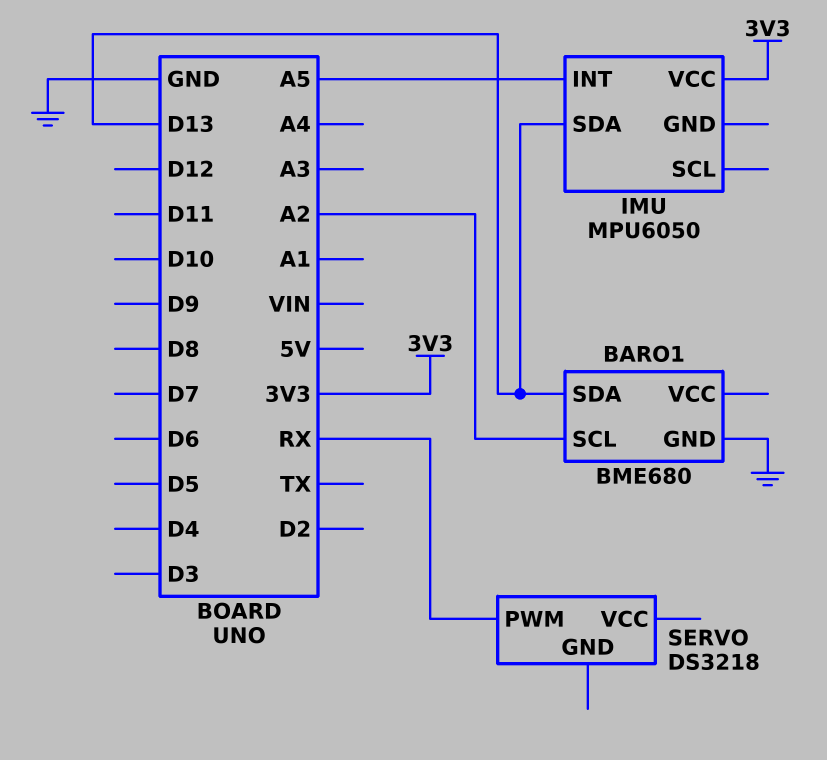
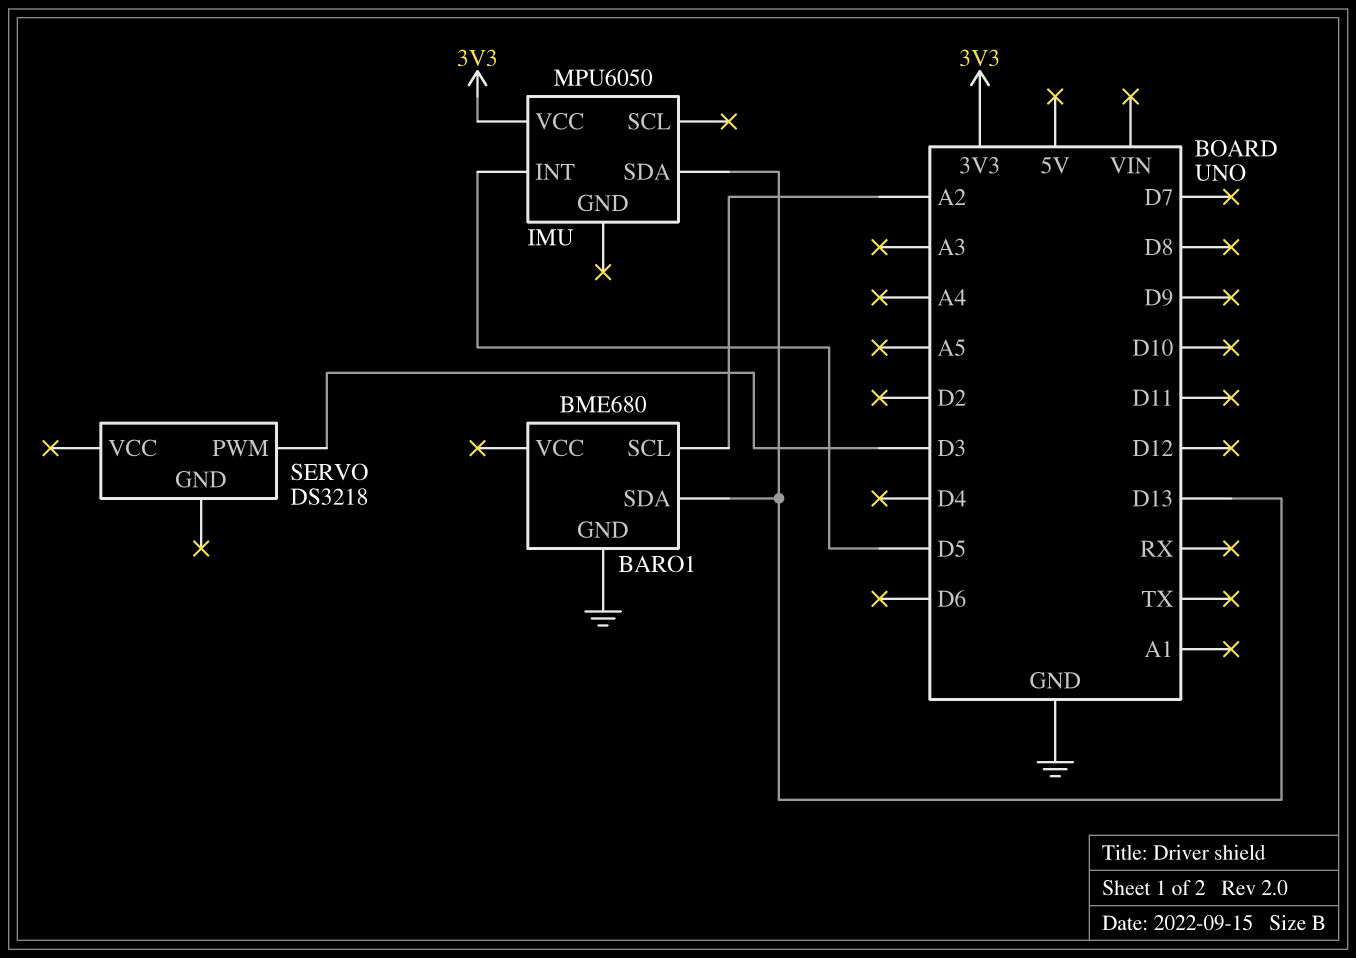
IMU pin INT: A5 -> D5
SERVO pin PWM: RX -> D3

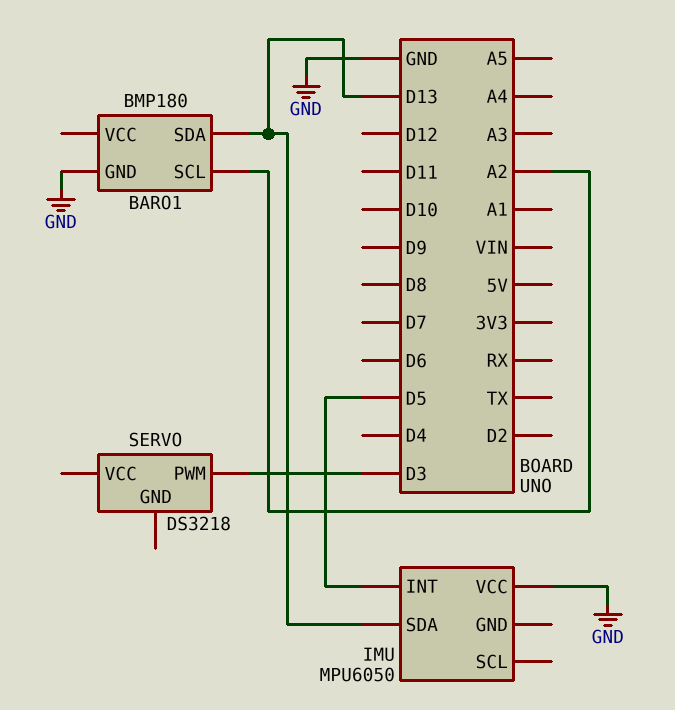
BARO1: BME680 -> BMP180
IMU pin VCC: 3V3 -> GND

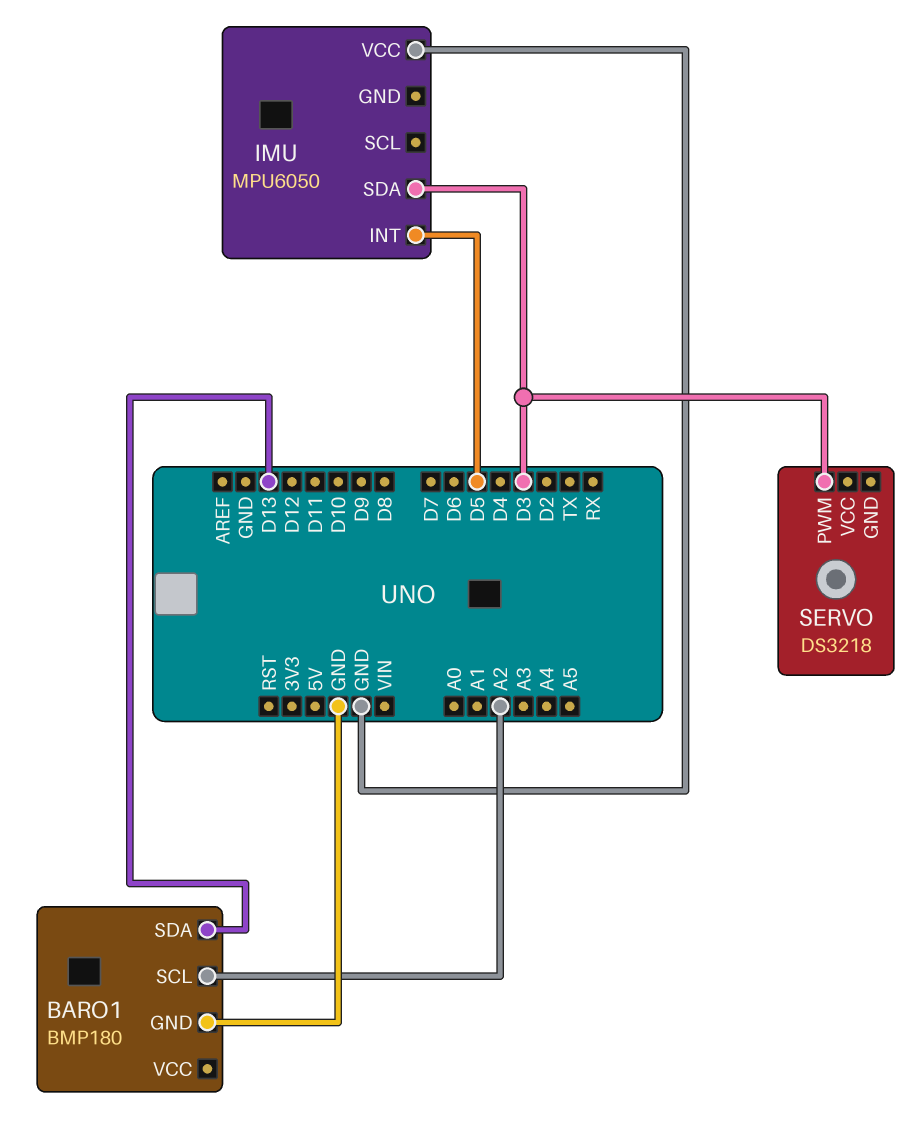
IMU pin SDA: D13 -> D3

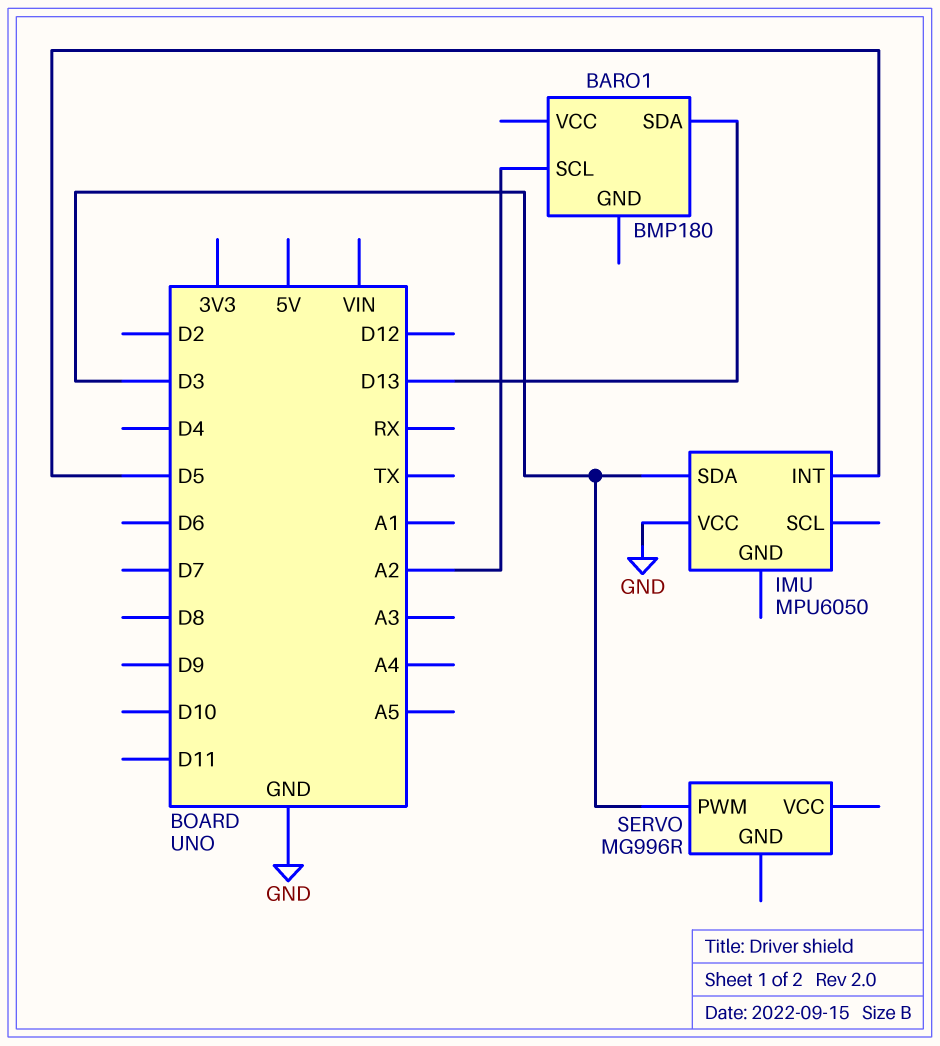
BARO1 pin GND: GND -> none
SERVO: DS3218 -> MG996R

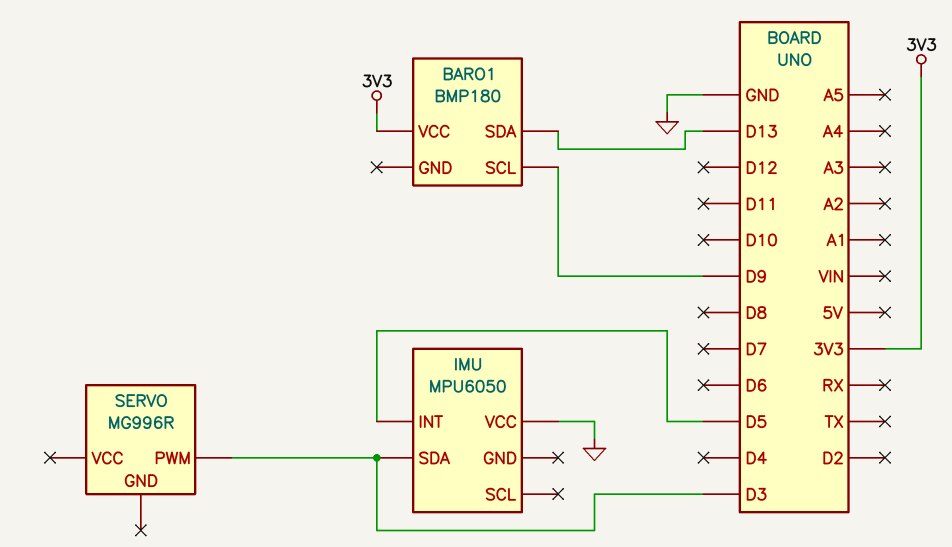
BARO1 pin SCL: A2 -> D9
BARO1 pin VCC: none -> 3V3

